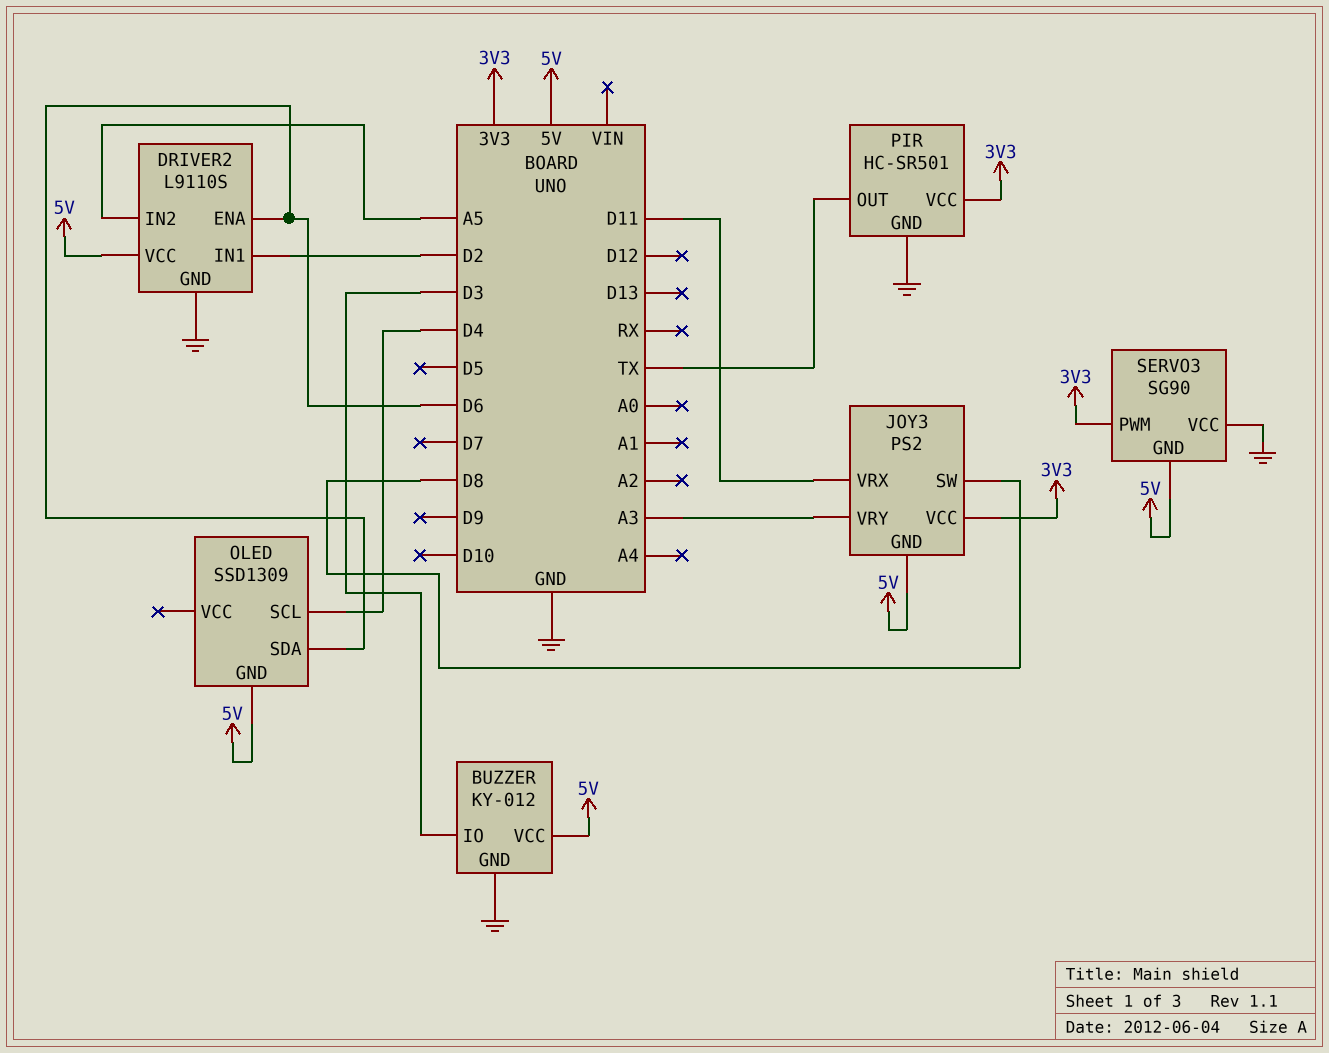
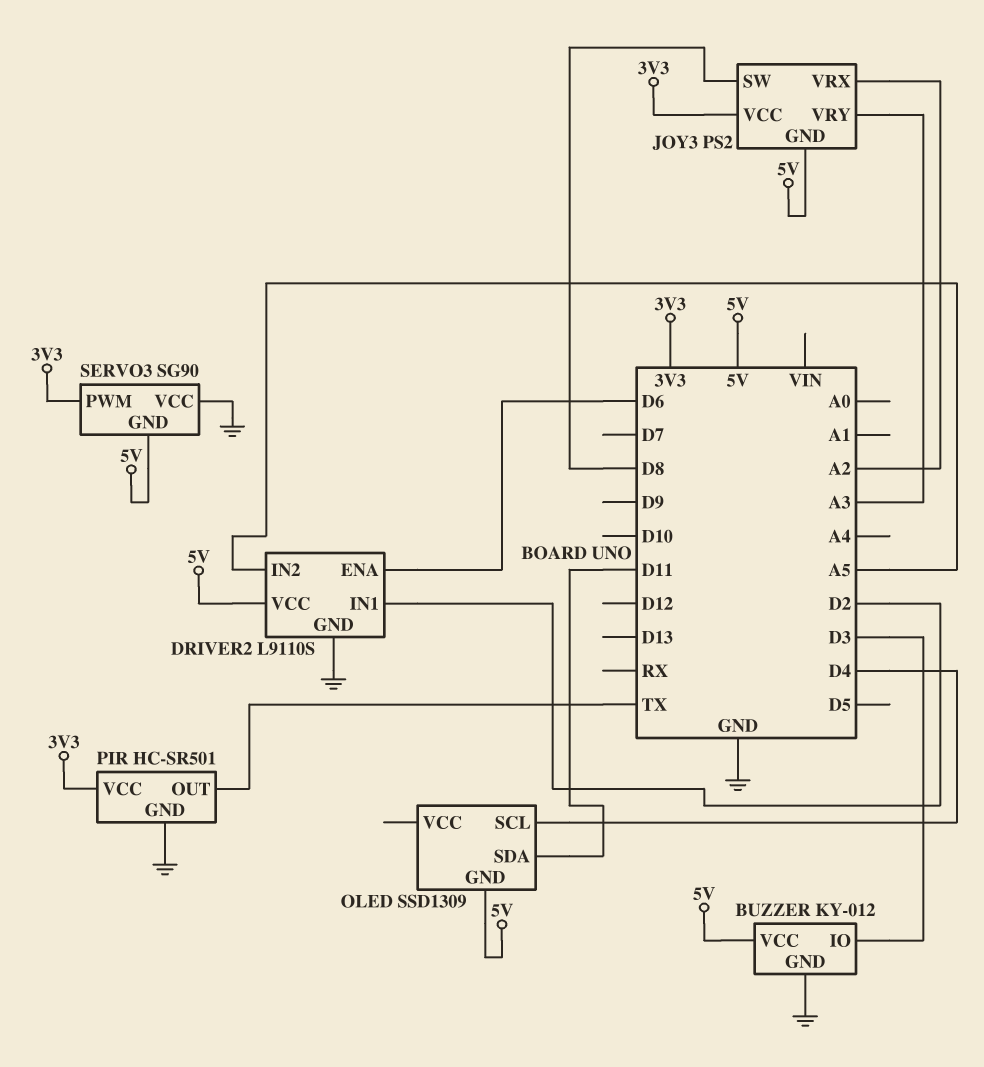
JOY3 pin VRX: D11 -> A2
OLED pin SDA: D6 -> D11

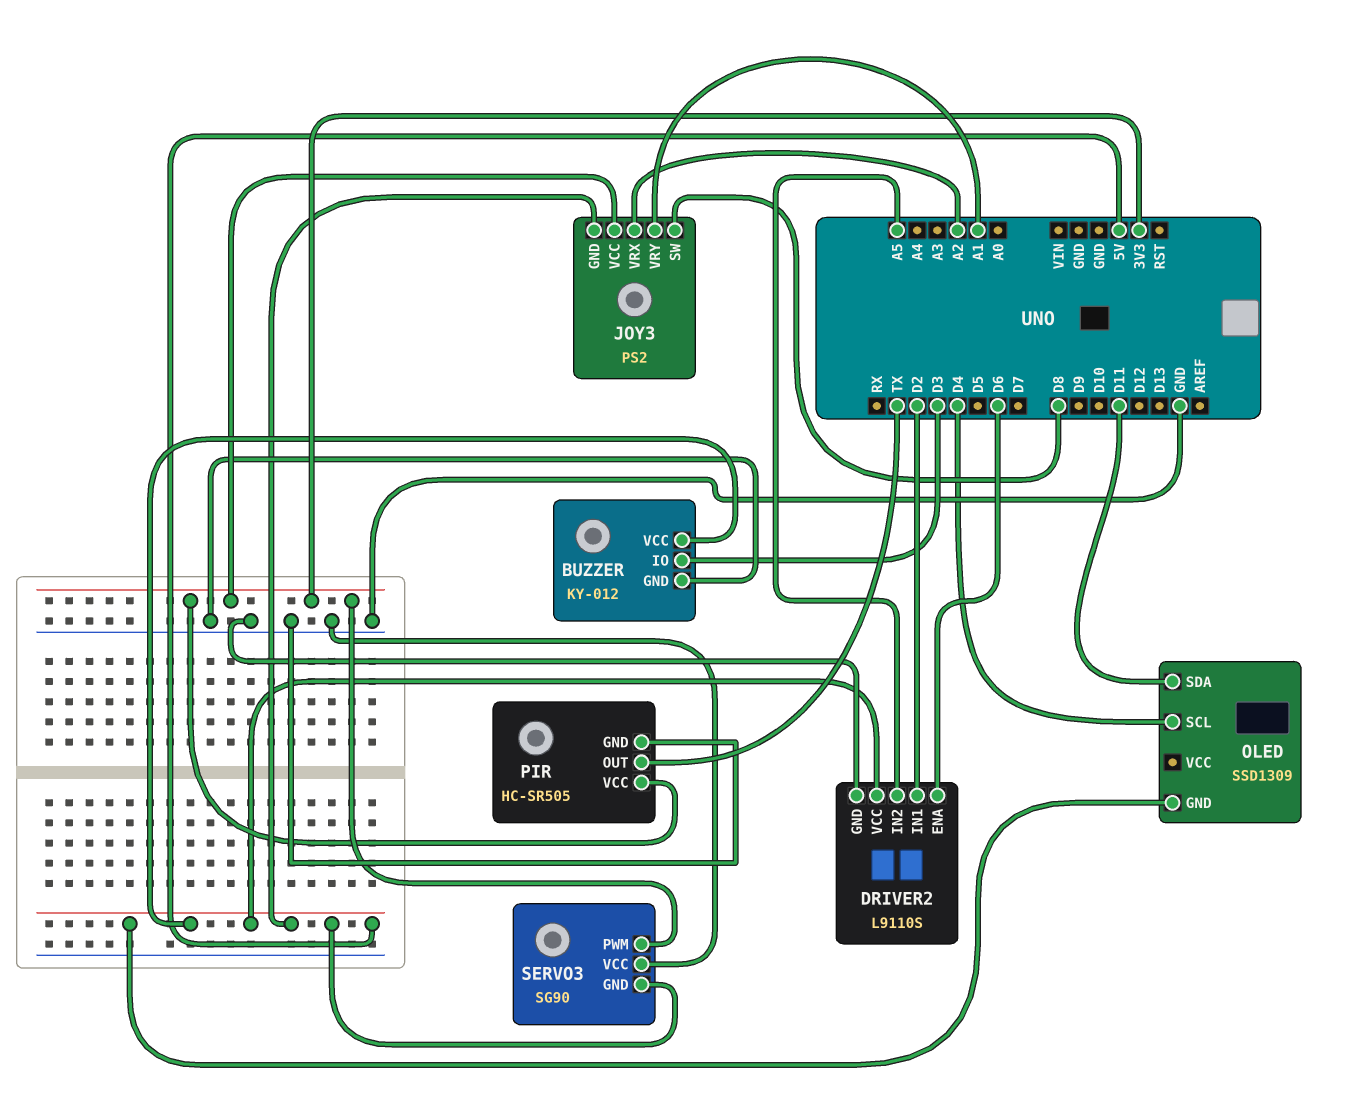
JOY3 pin VRY: A3 -> A1
PIR: HC-SR501 -> HC-SR505

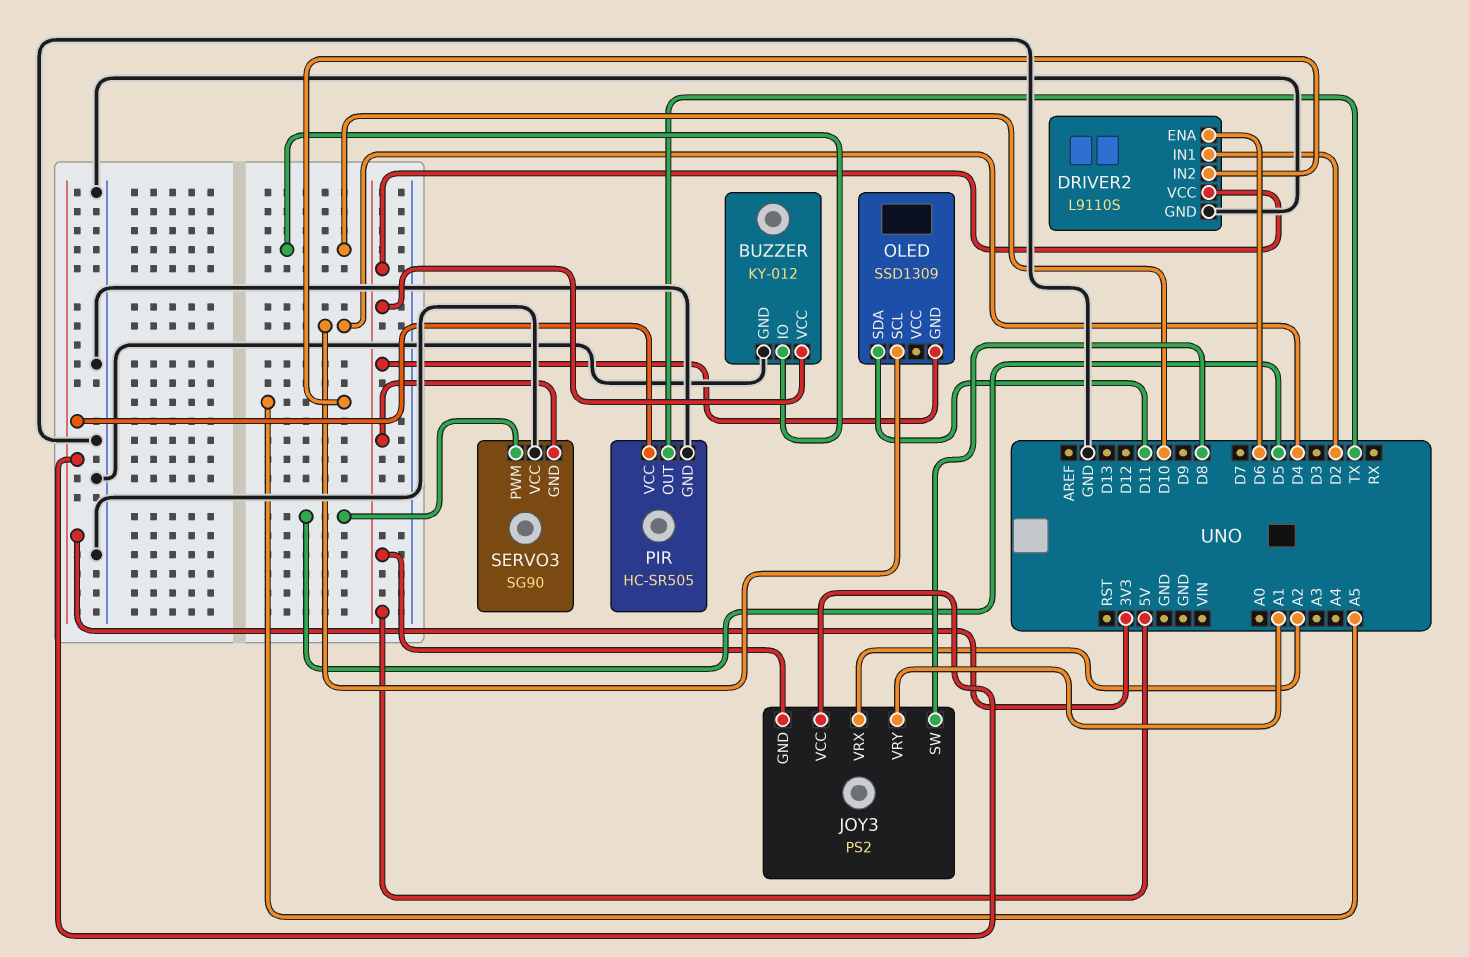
BUZZER pin IO: D3 -> D10
SERVO3 pin PWM: 3V3 -> D5

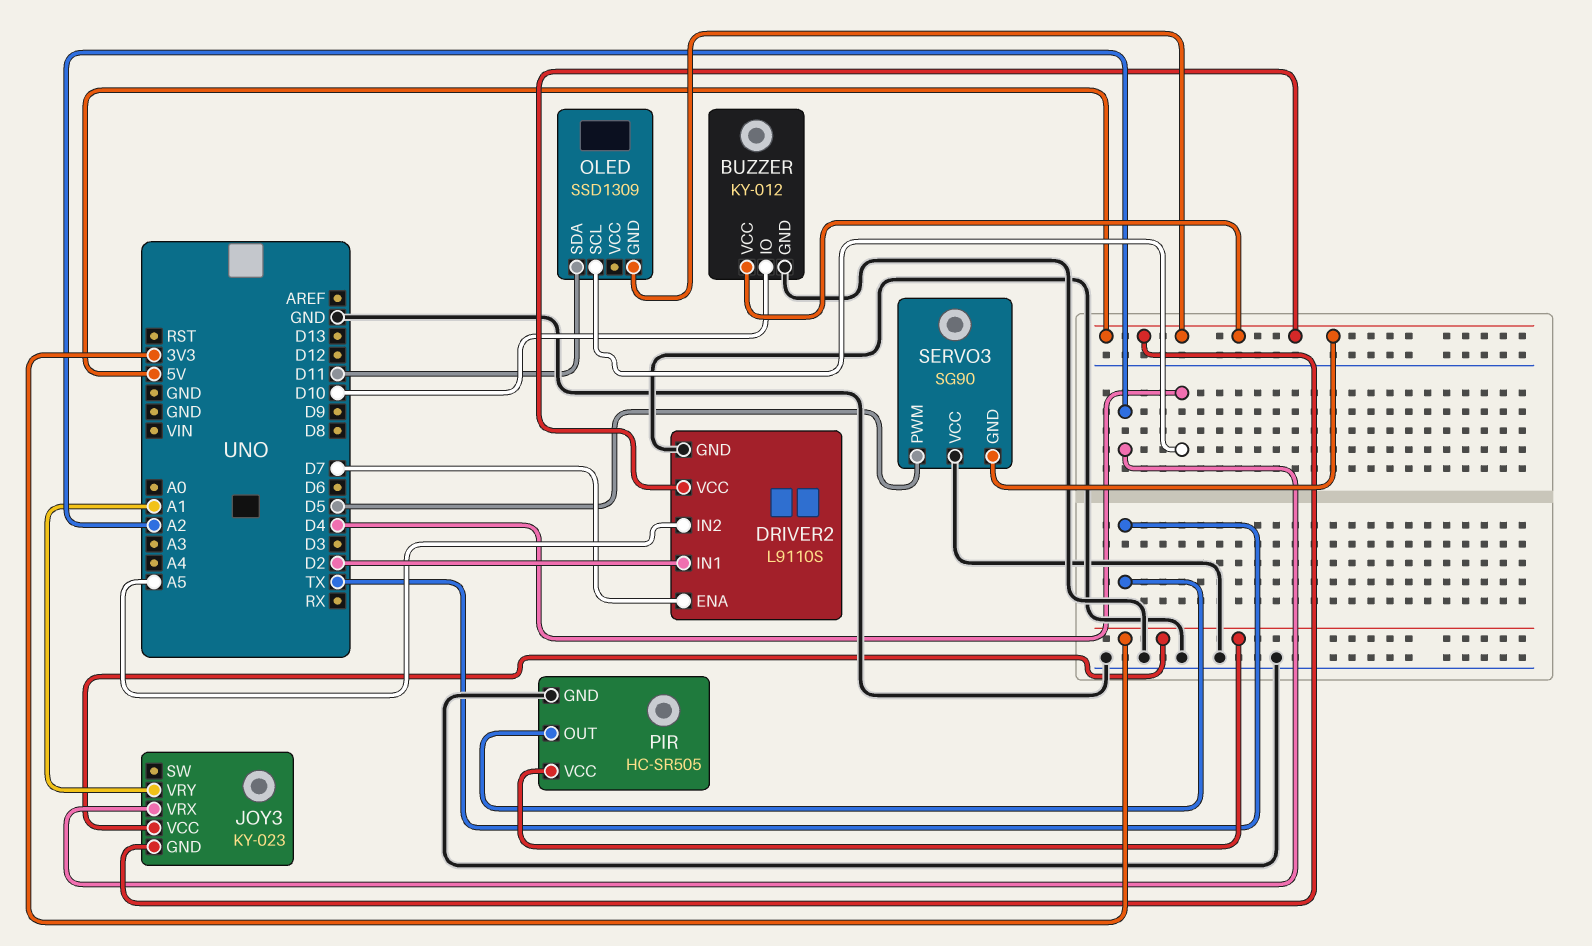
DRIVER2 pin ENA: D6 -> D7
JOY3: PS2 -> KY-023
JOY3 pin SW: D8 -> none

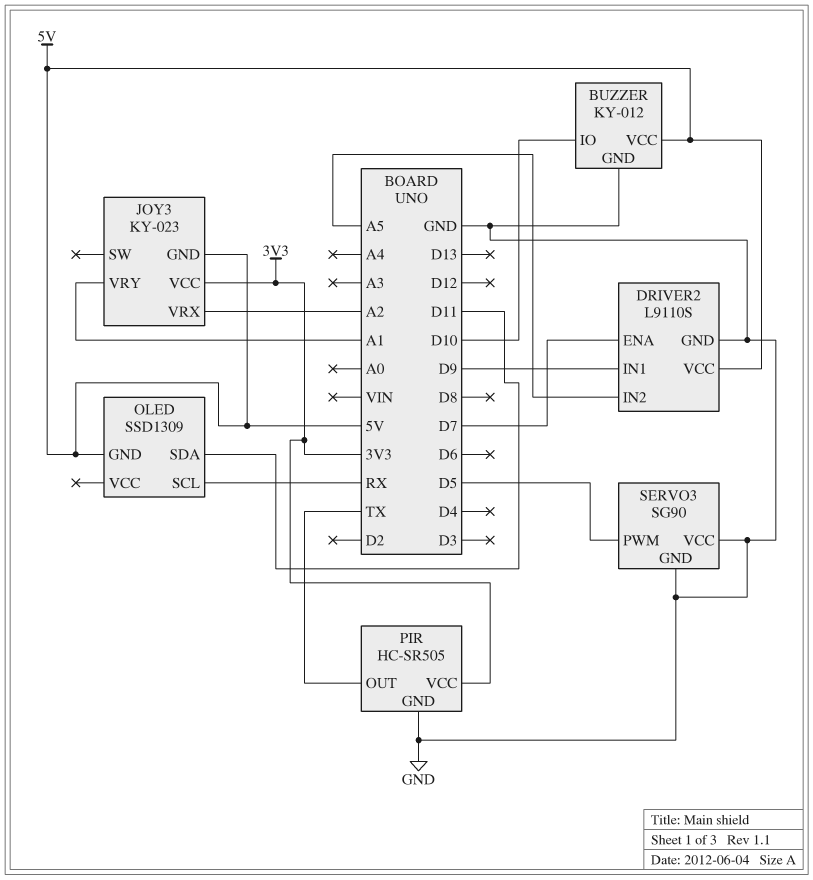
DRIVER2 pin IN1: D2 -> D9
OLED pin SCL: D4 -> RX
SERVO3 pin GND: 5V -> GND

